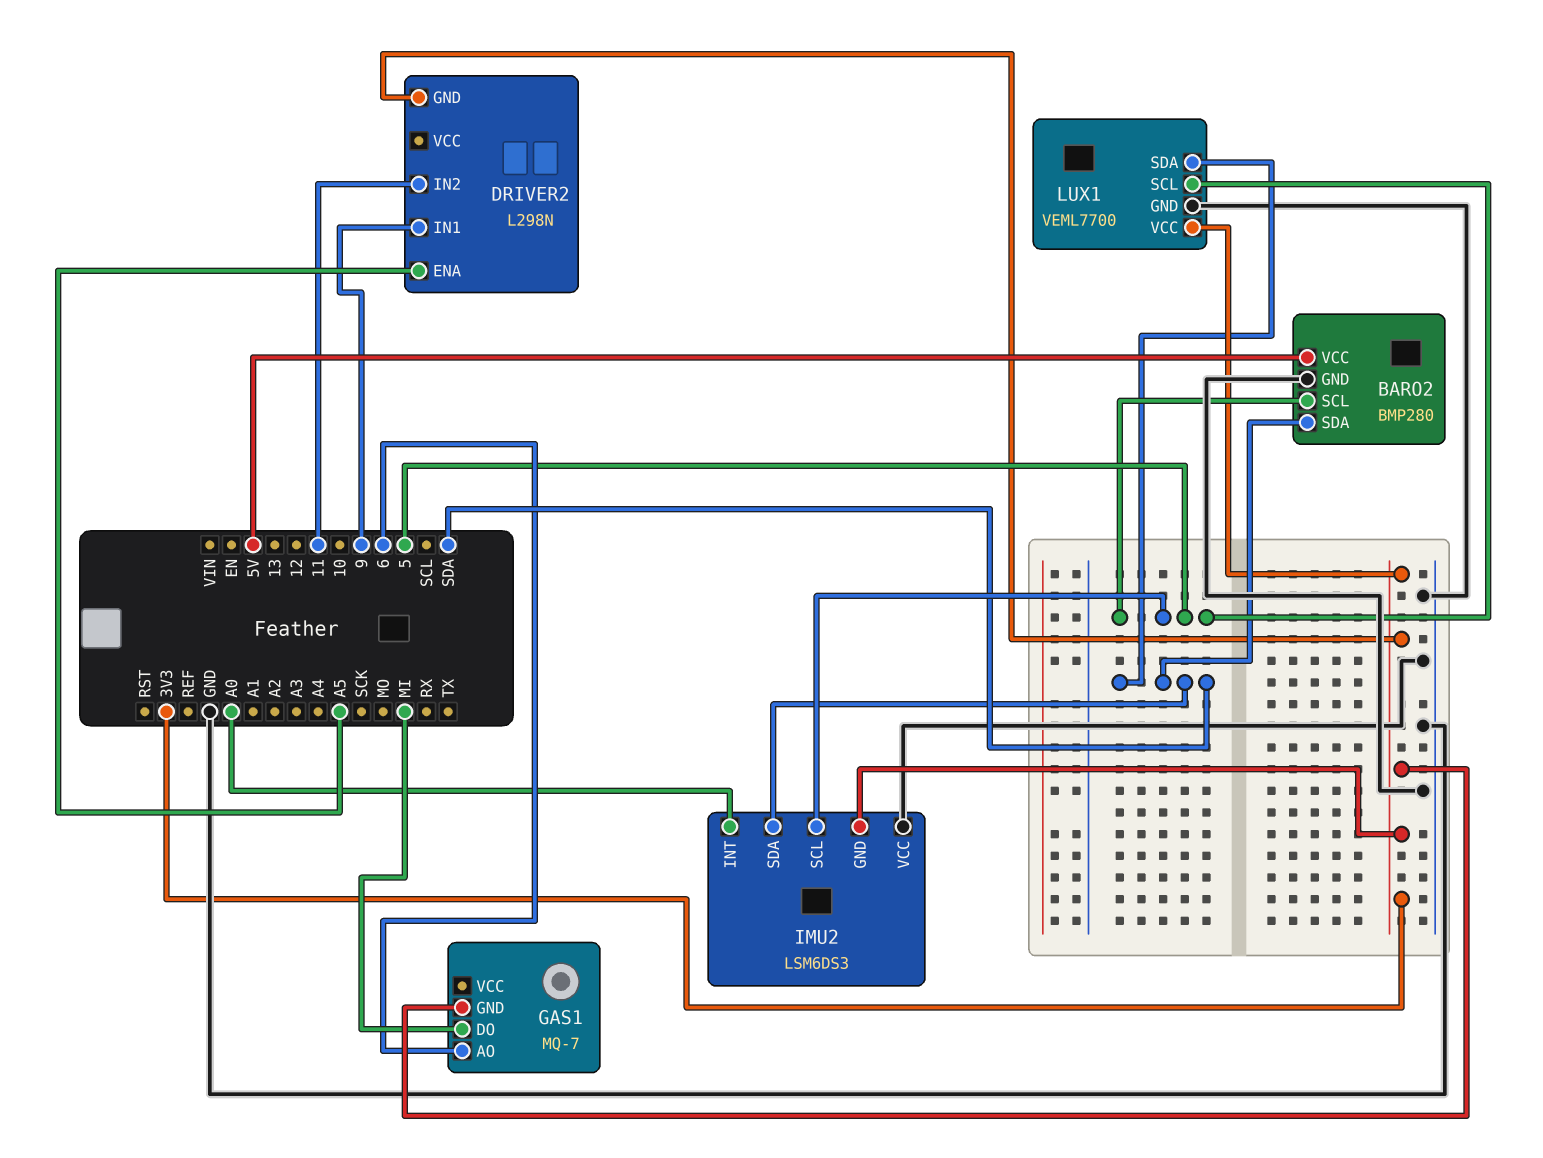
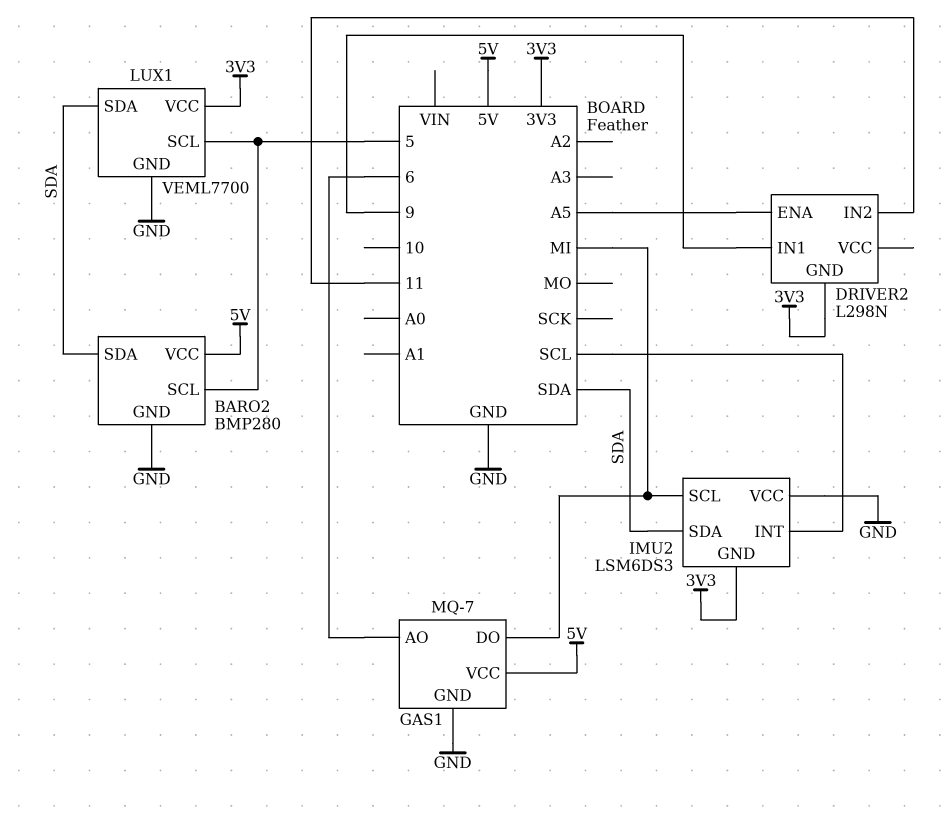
GAS1 pin GND: 3V3 -> GND
GAS1 pin VCC: none -> 5V
IMU2 pin INT: A0 -> SCL
IMU2 pin SCL: 5 -> MI

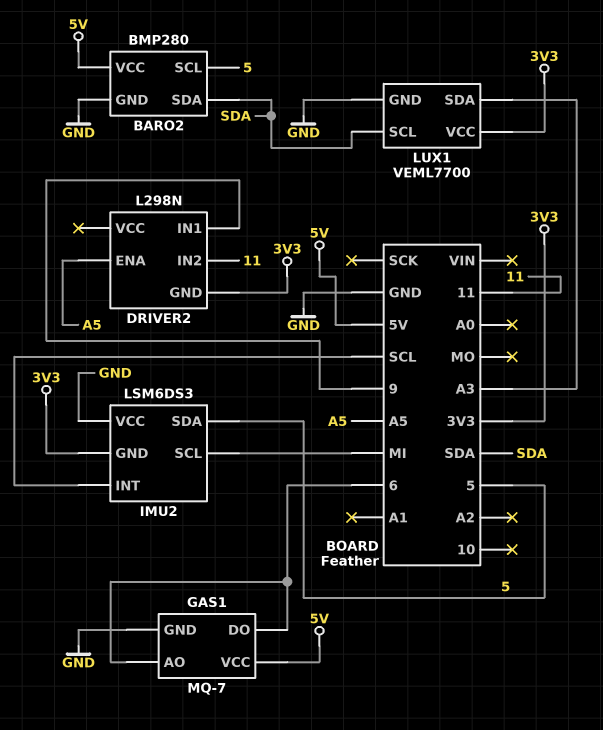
GAS1 pin DO: MI -> 6
IMU2 pin SDA: SDA -> 5
LUX1 pin SCL: 5 -> SDA
LUX1 pin SDA: SDA -> A3

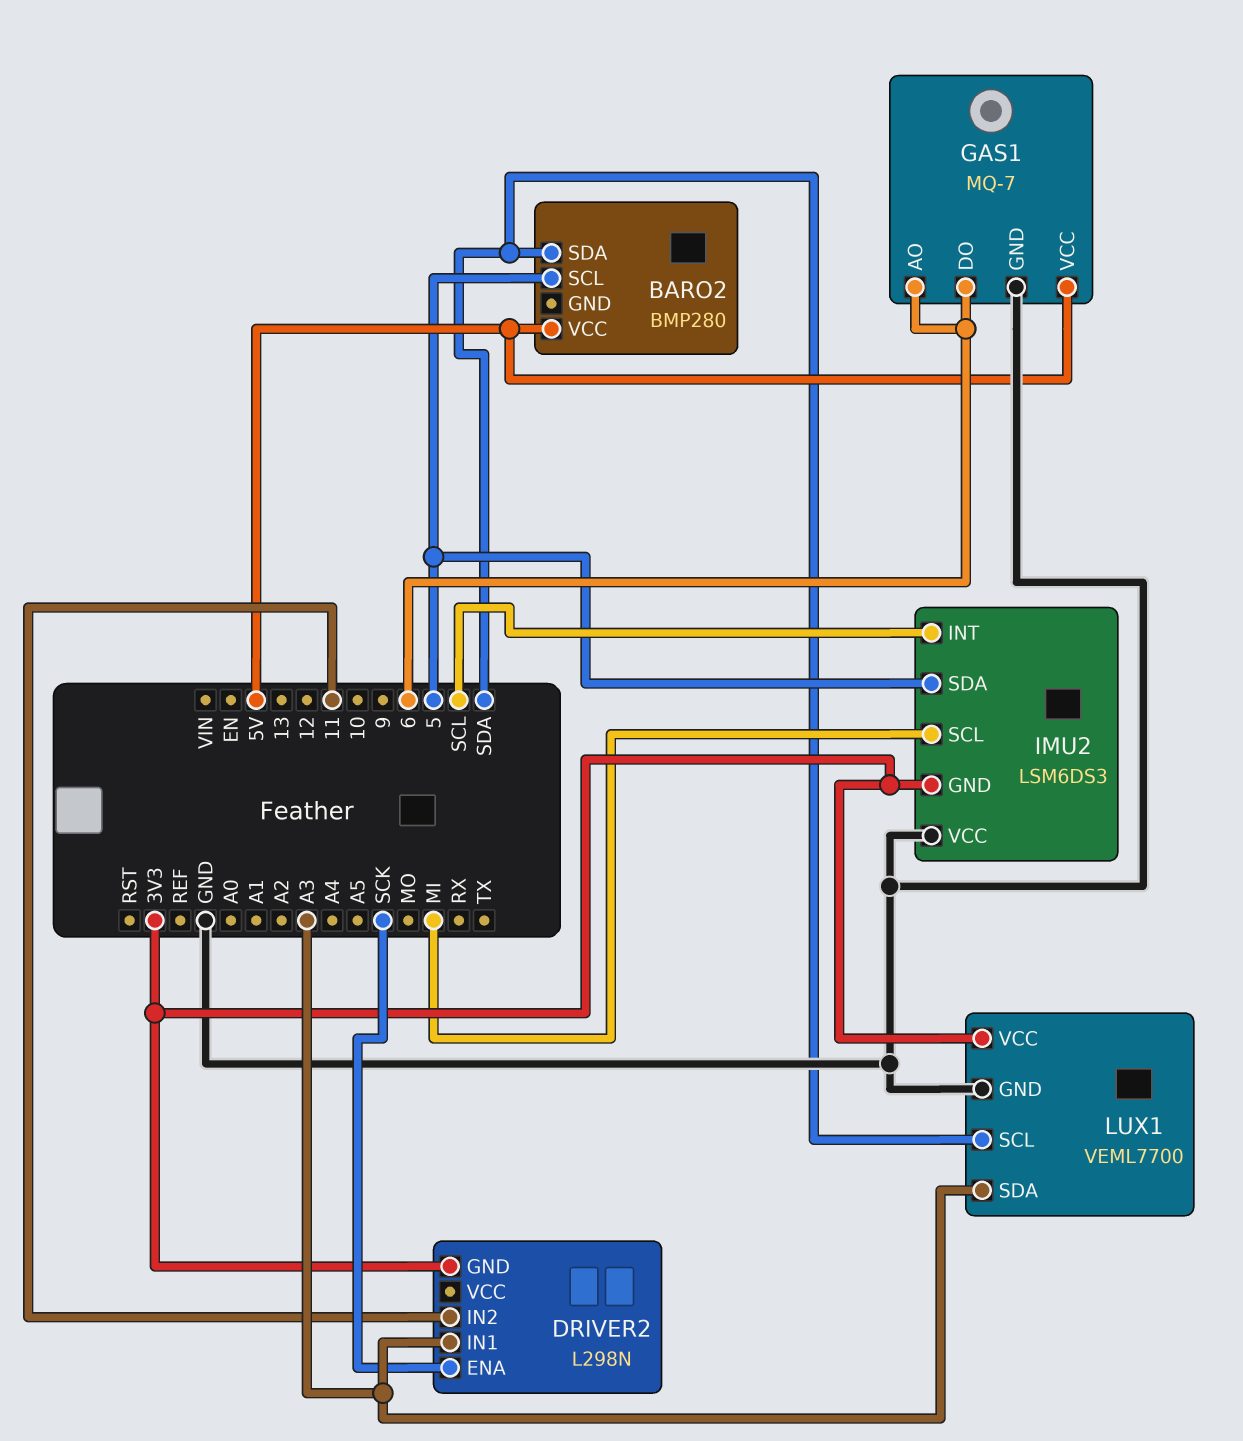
BARO2 pin GND: GND -> none
DRIVER2 pin ENA: A5 -> SCK
DRIVER2 pin IN1: 9 -> A3

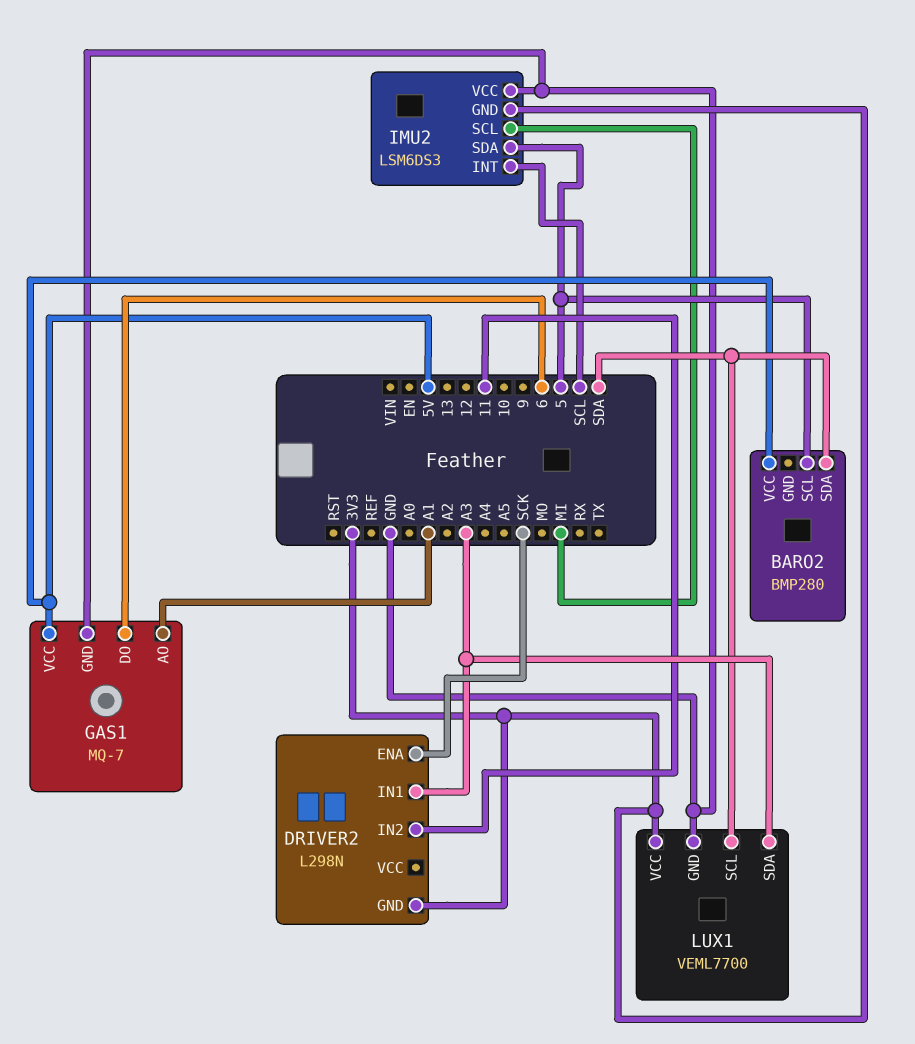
GAS1 pin AO: 6 -> A1

